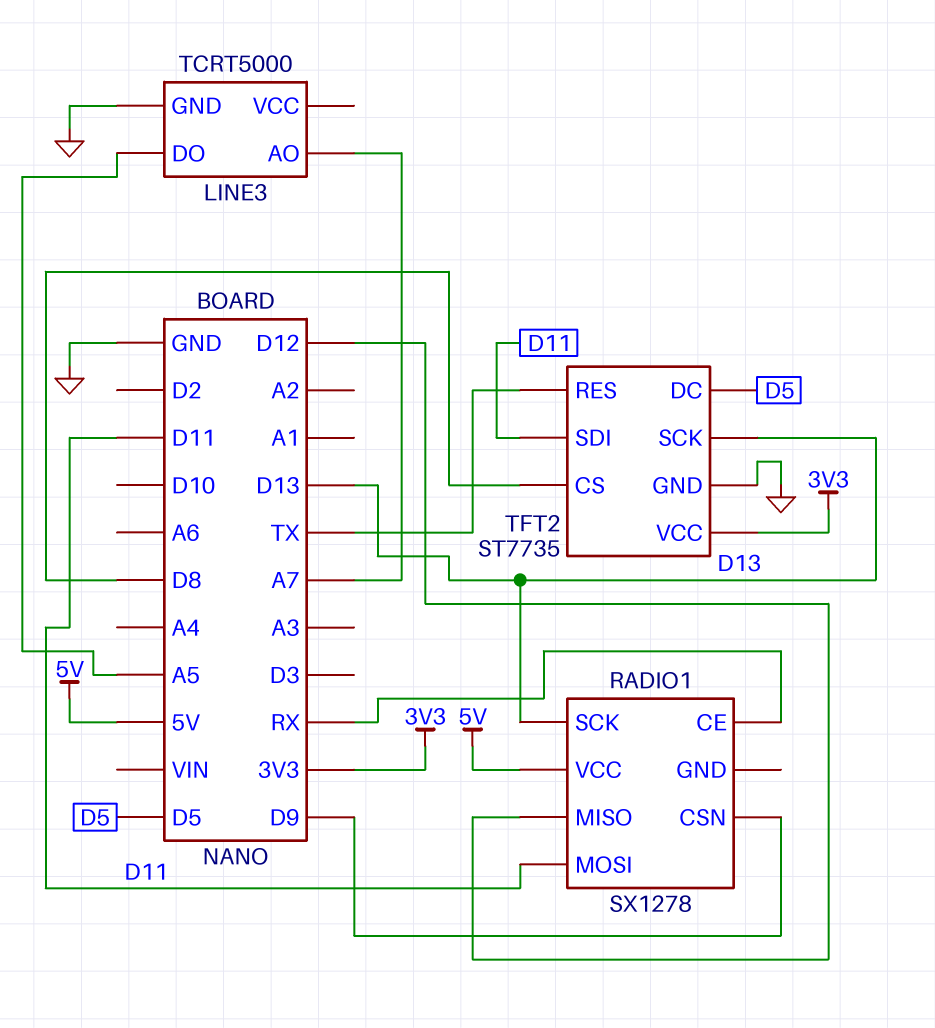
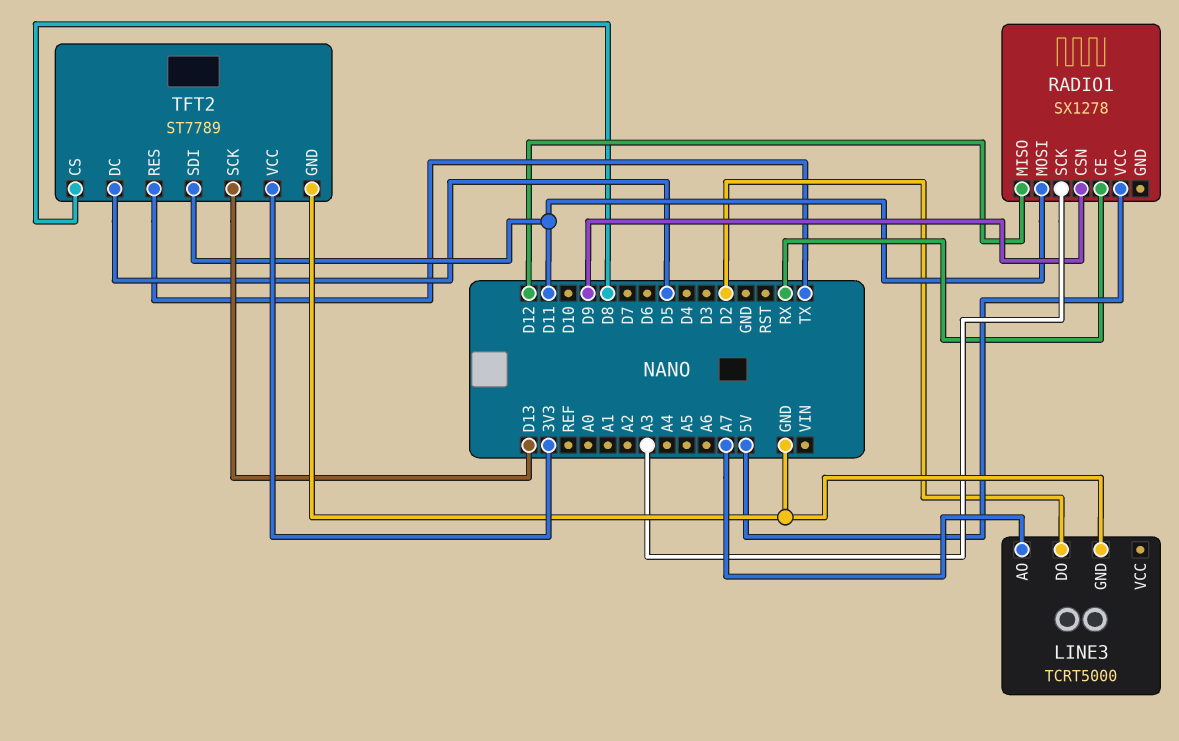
LINE3 pin DO: A5 -> D2
RADIO1 pin SCK: D13 -> A3
TFT2: ST7735 -> ST7789

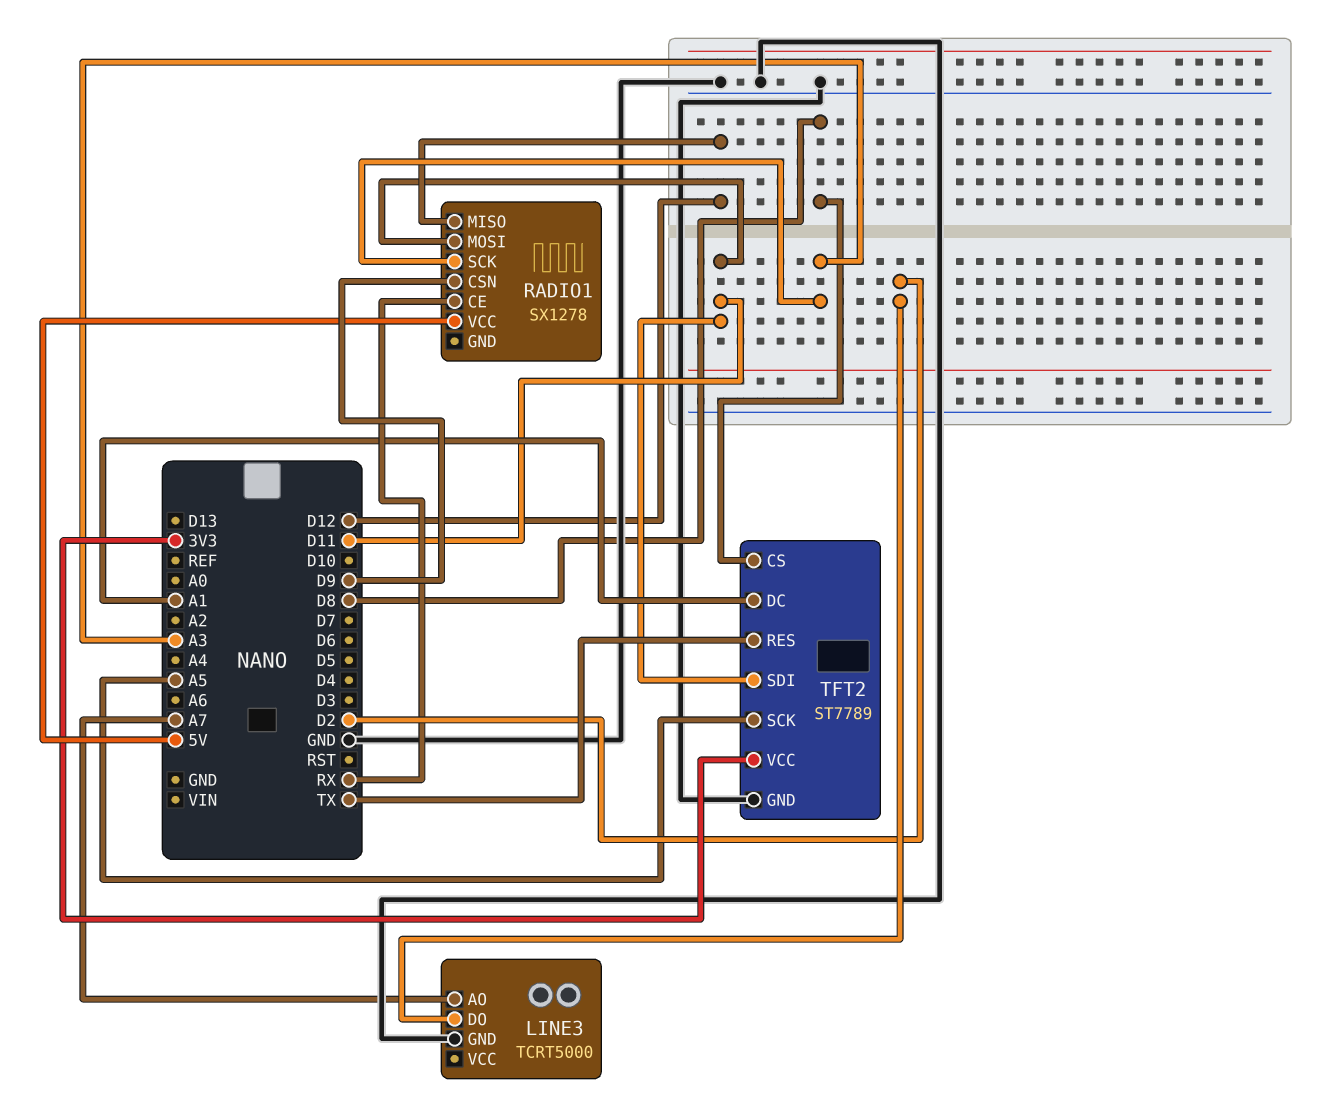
TFT2 pin DC: D5 -> A1
TFT2 pin SCK: D13 -> A5

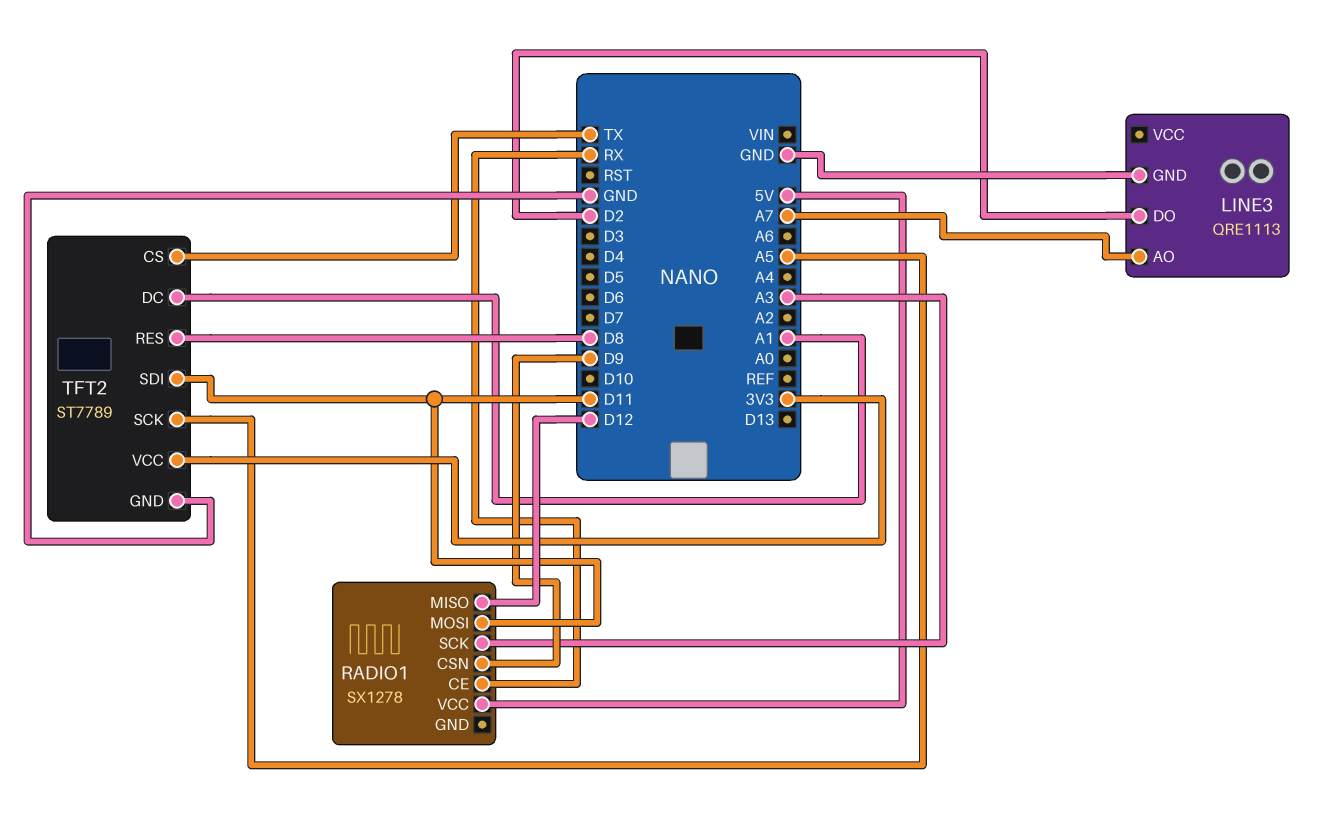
LINE3: TCRT5000 -> QRE1113
TFT2 pin CS: D8 -> TX
TFT2 pin RES: TX -> D8

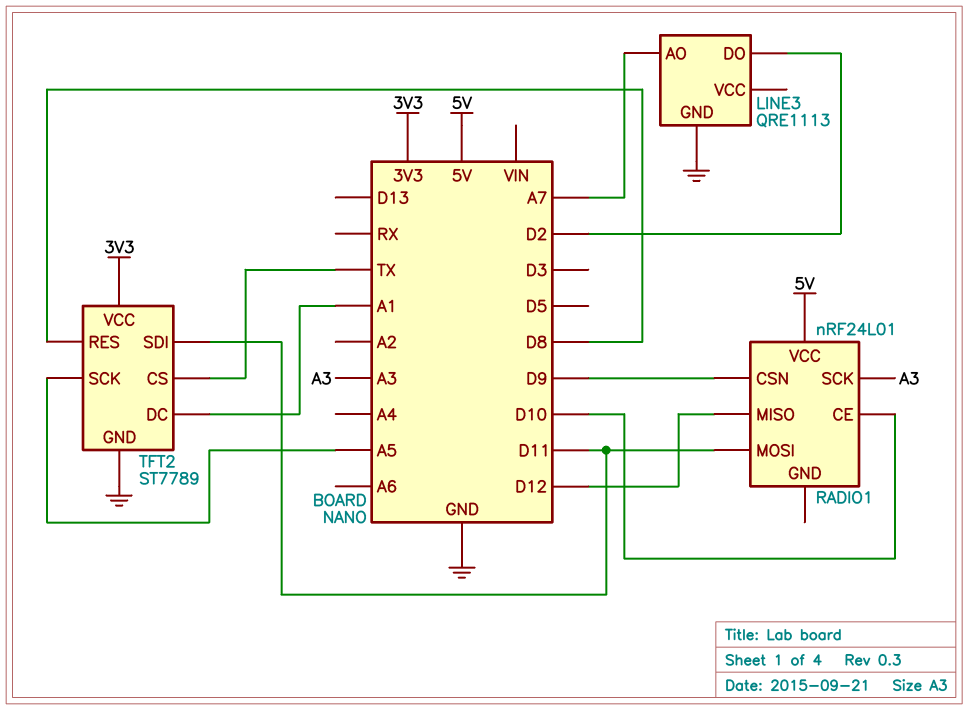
RADIO1: SX1278 -> nRF24L01
RADIO1 pin CE: RX -> D10

